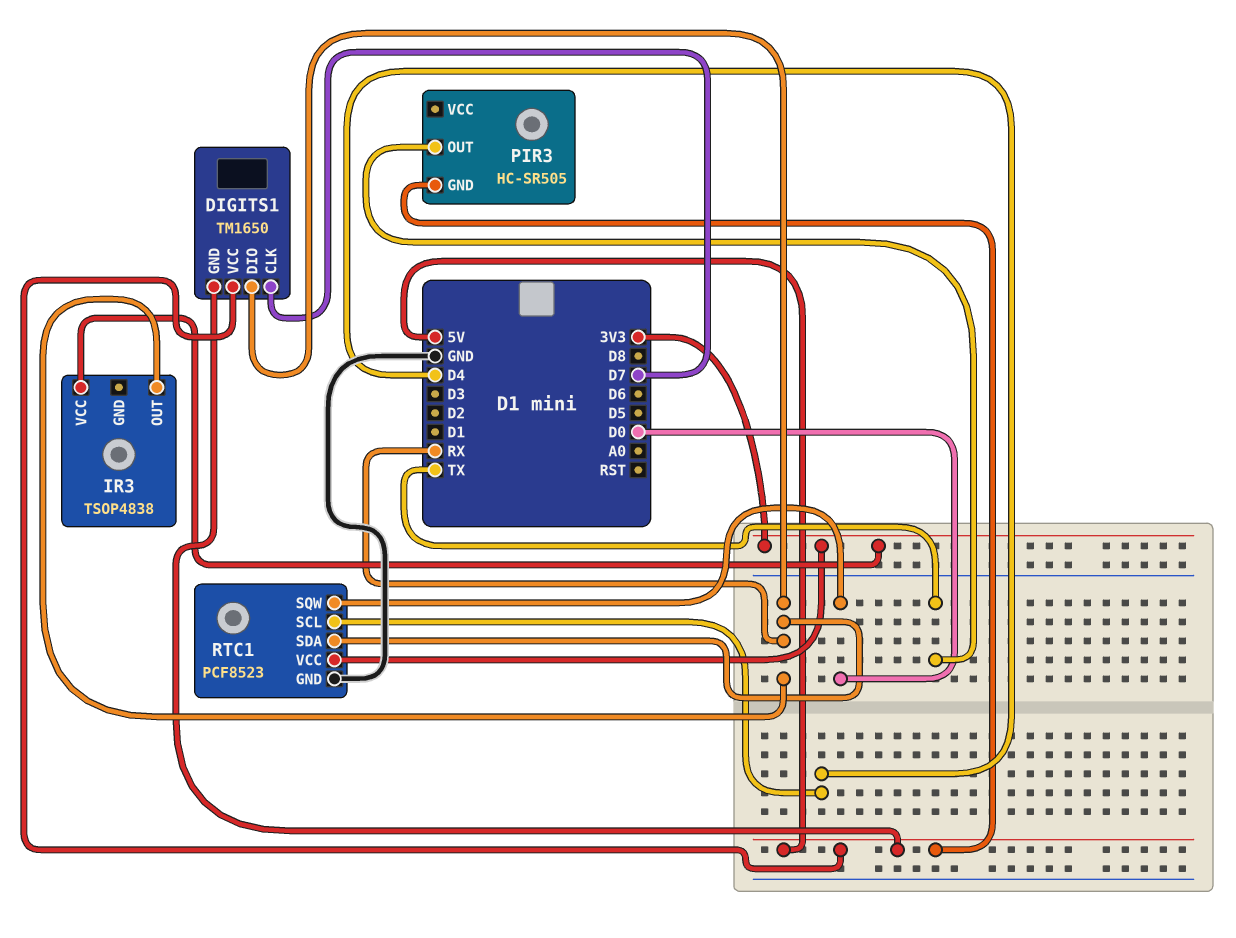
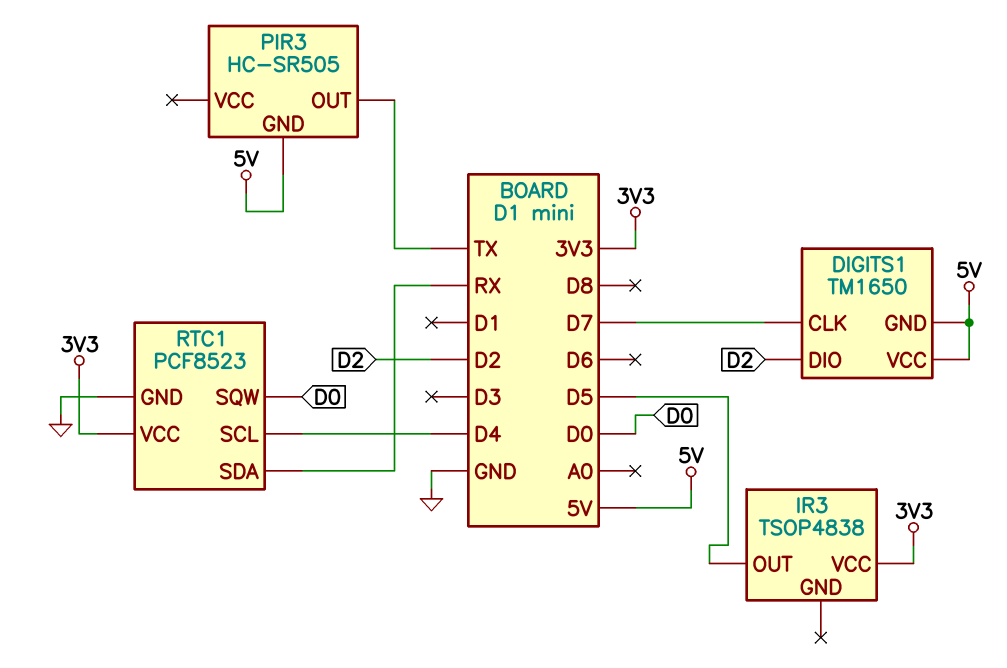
DIGITS1 pin DIO: RX -> D2
IR3 pin OUT: RX -> D5

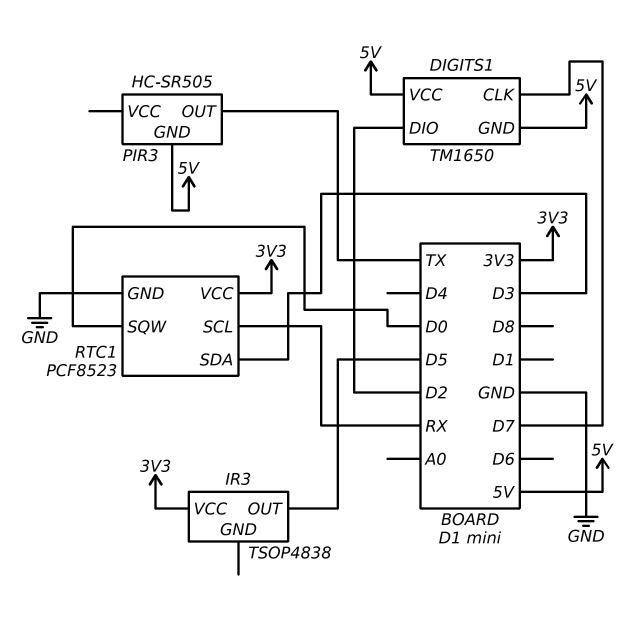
RTC1 pin SCL: D4 -> RX
RTC1 pin SDA: RX -> D3

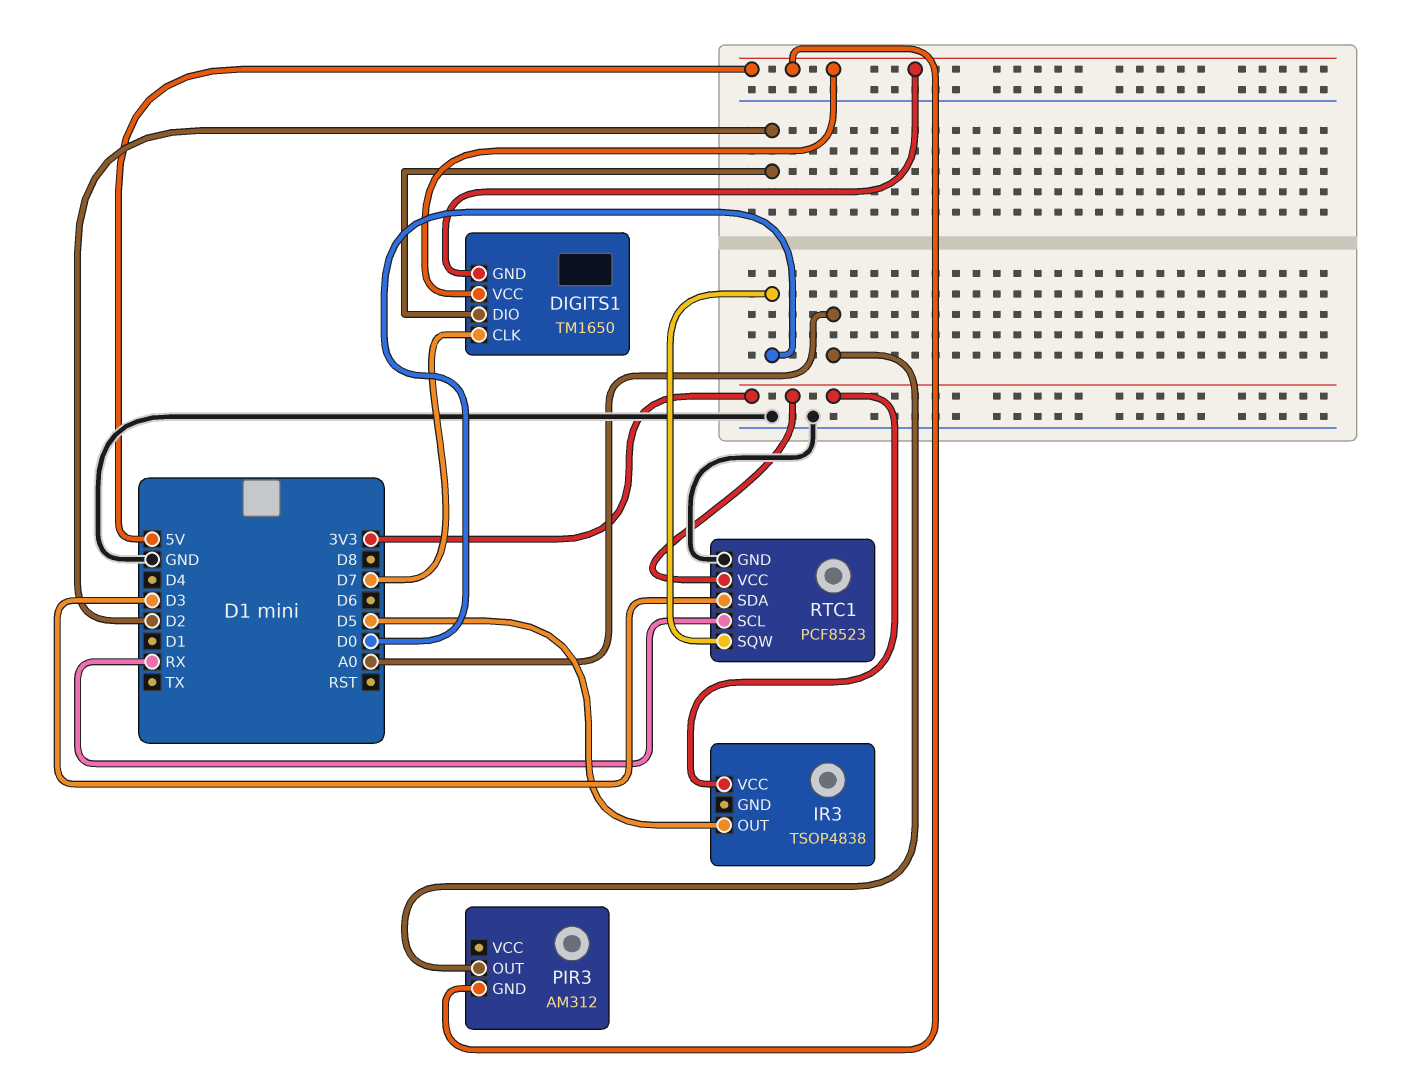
PIR3: HC-SR505 -> AM312
PIR3 pin OUT: TX -> A0

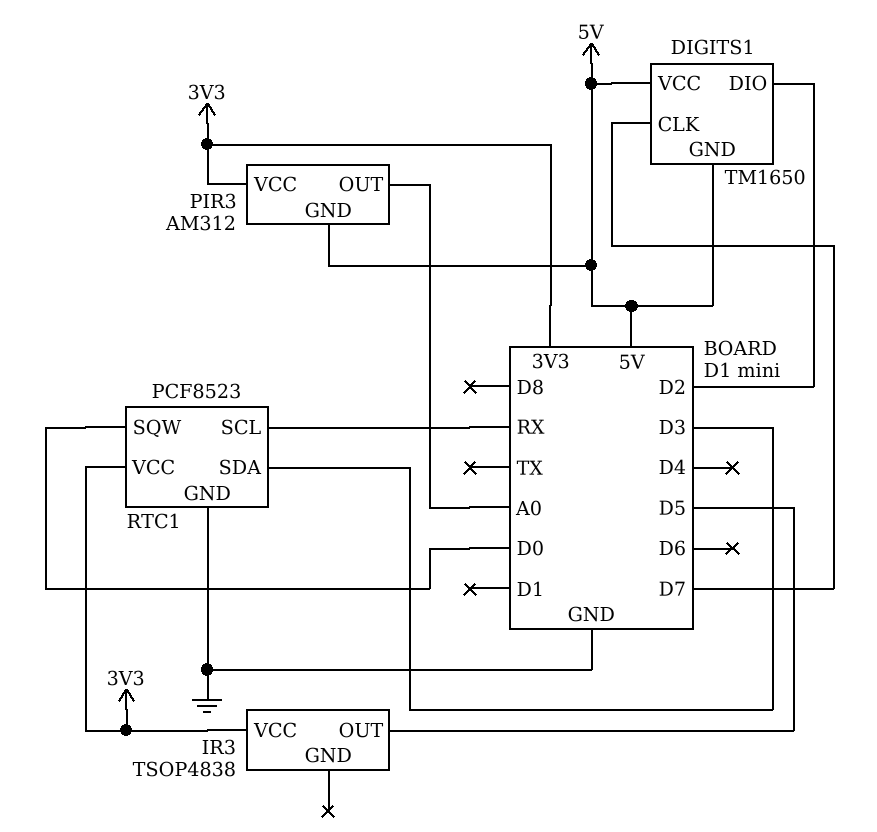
PIR3 pin VCC: none -> 3V3

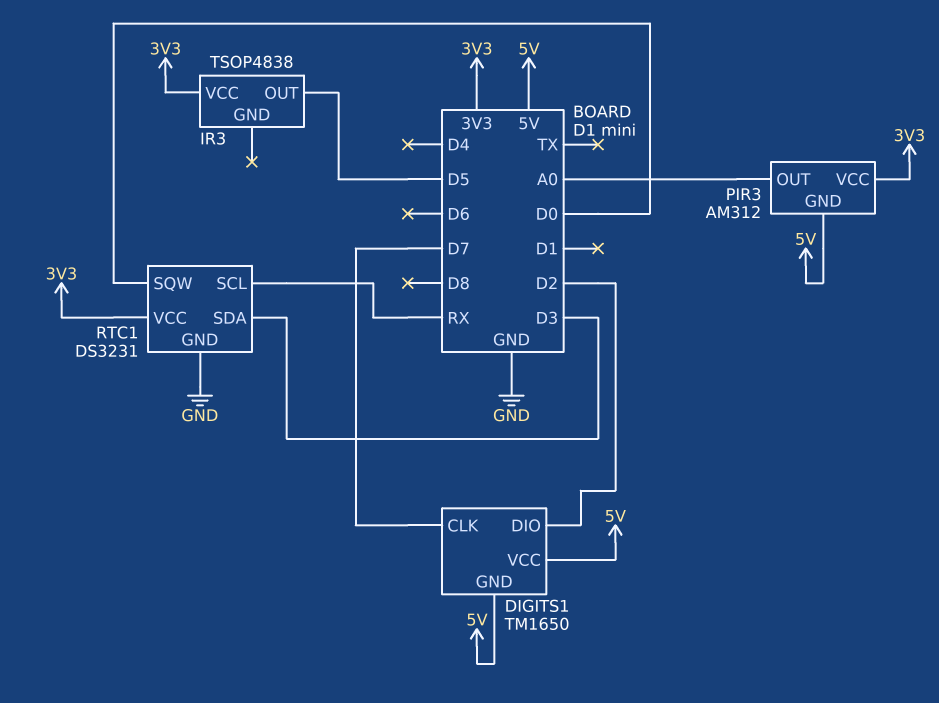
RTC1: PCF8523 -> DS3231

